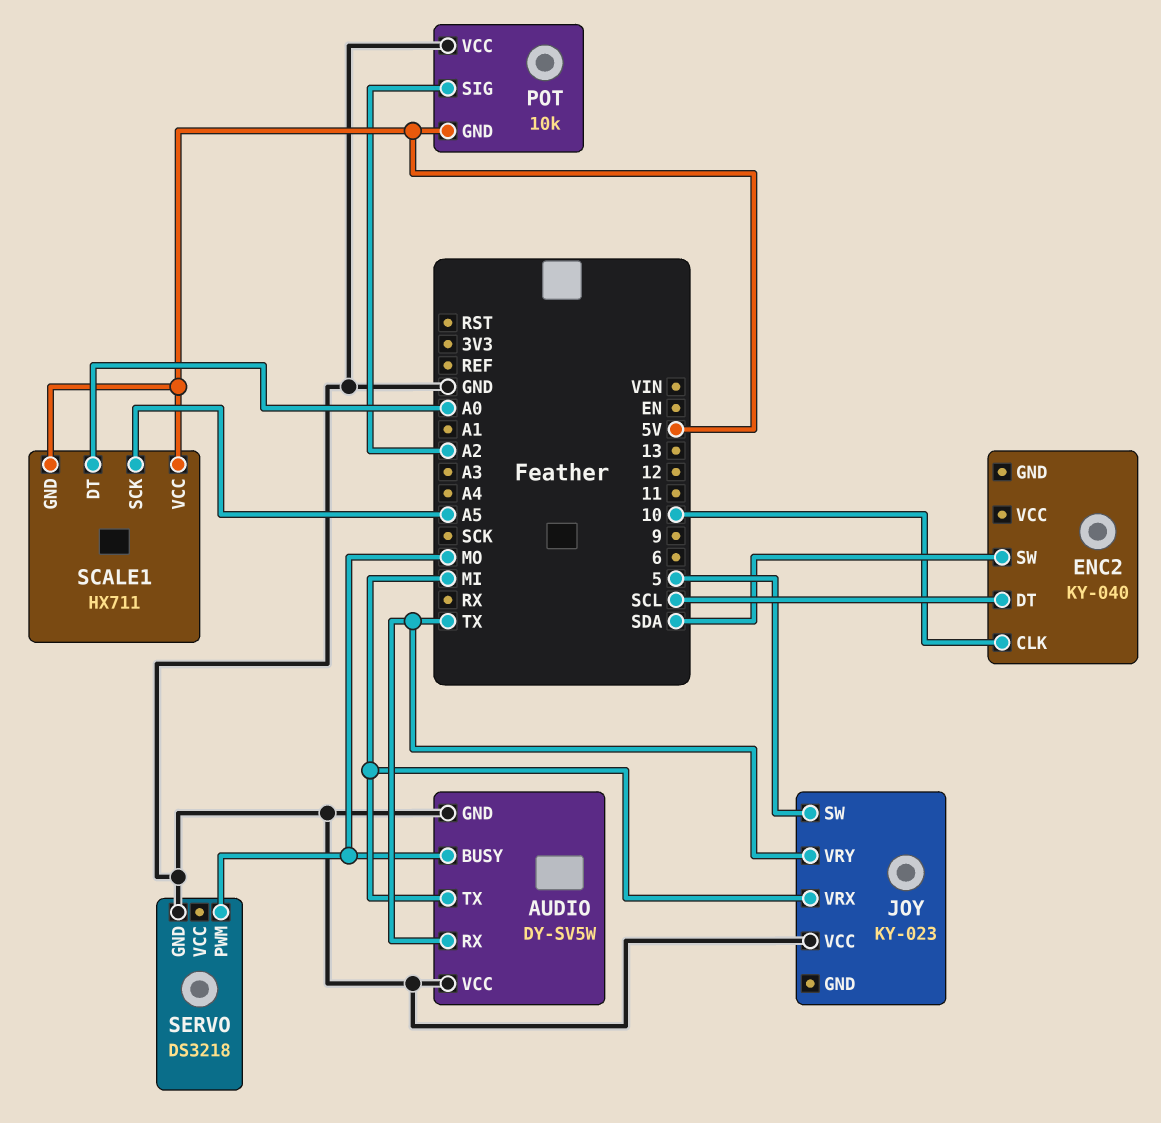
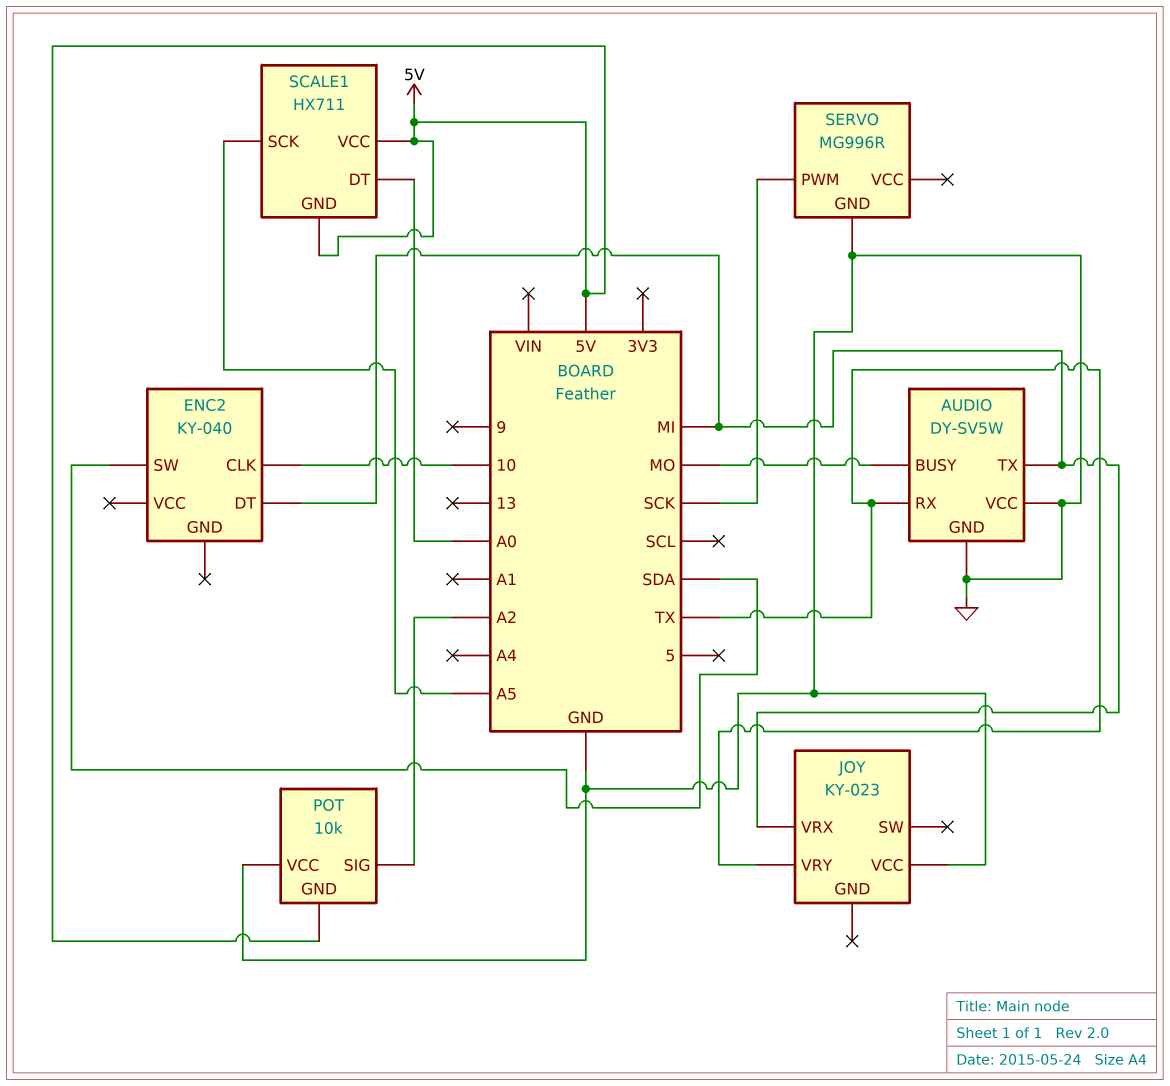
ENC2 pin DT: SCL -> MI
JOY pin SW: 5 -> none
SERVO: DS3218 -> MG996R
SERVO pin PWM: MO -> SCK

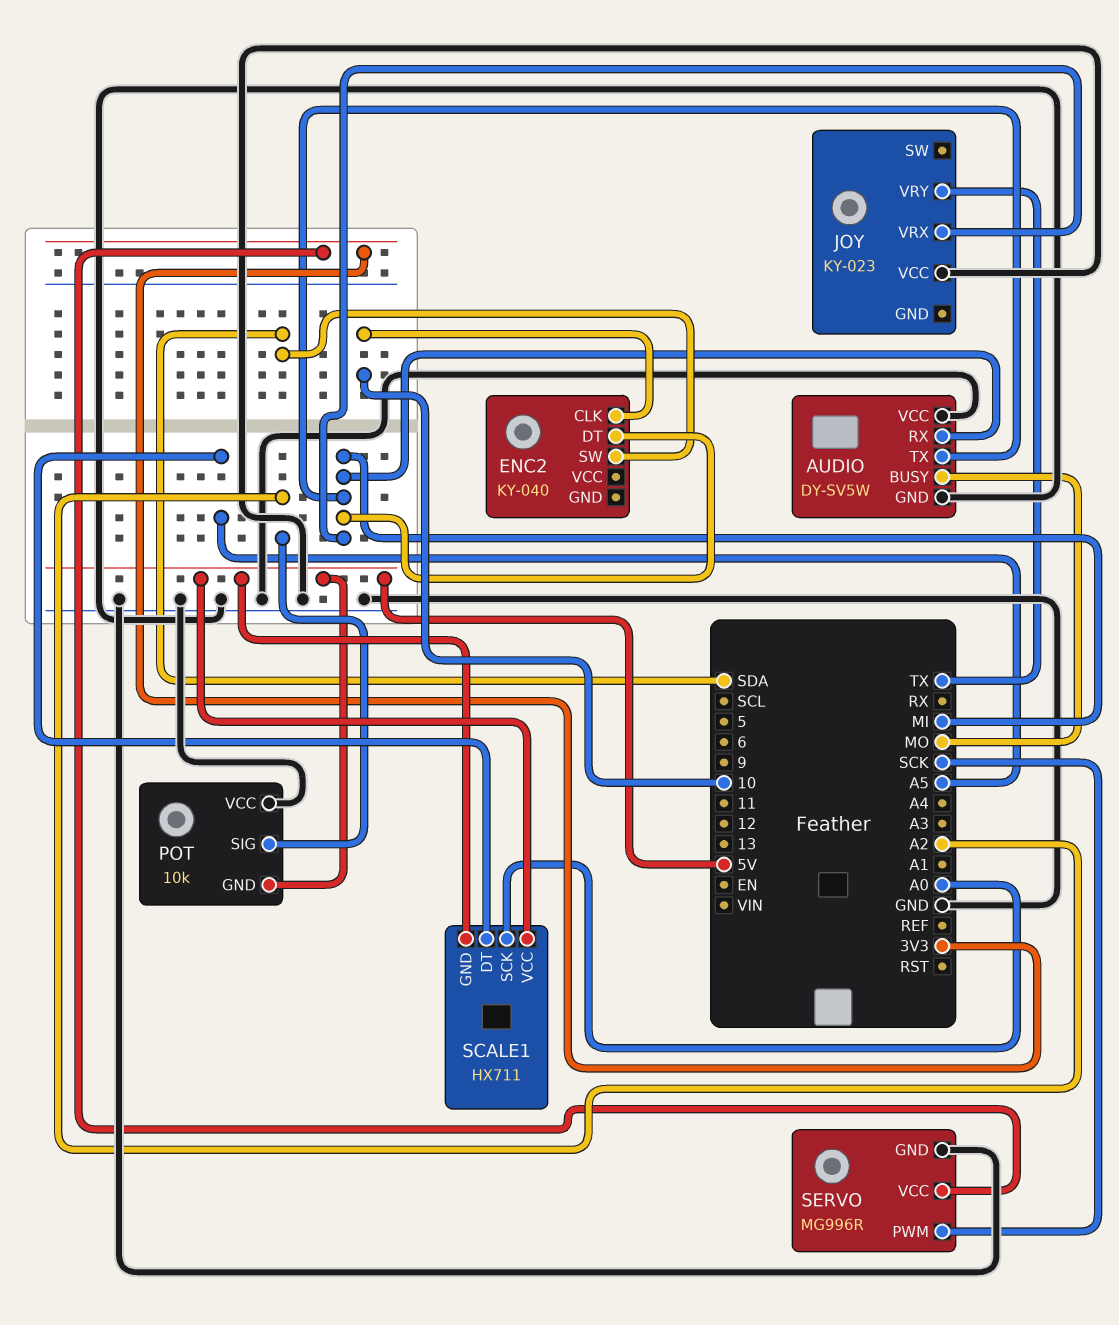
AUDIO pin RX: TX -> MI
SCALE1 pin DT: A0 -> A5
SCALE1 pin SCK: A5 -> A0
SERVO pin VCC: none -> 3V3

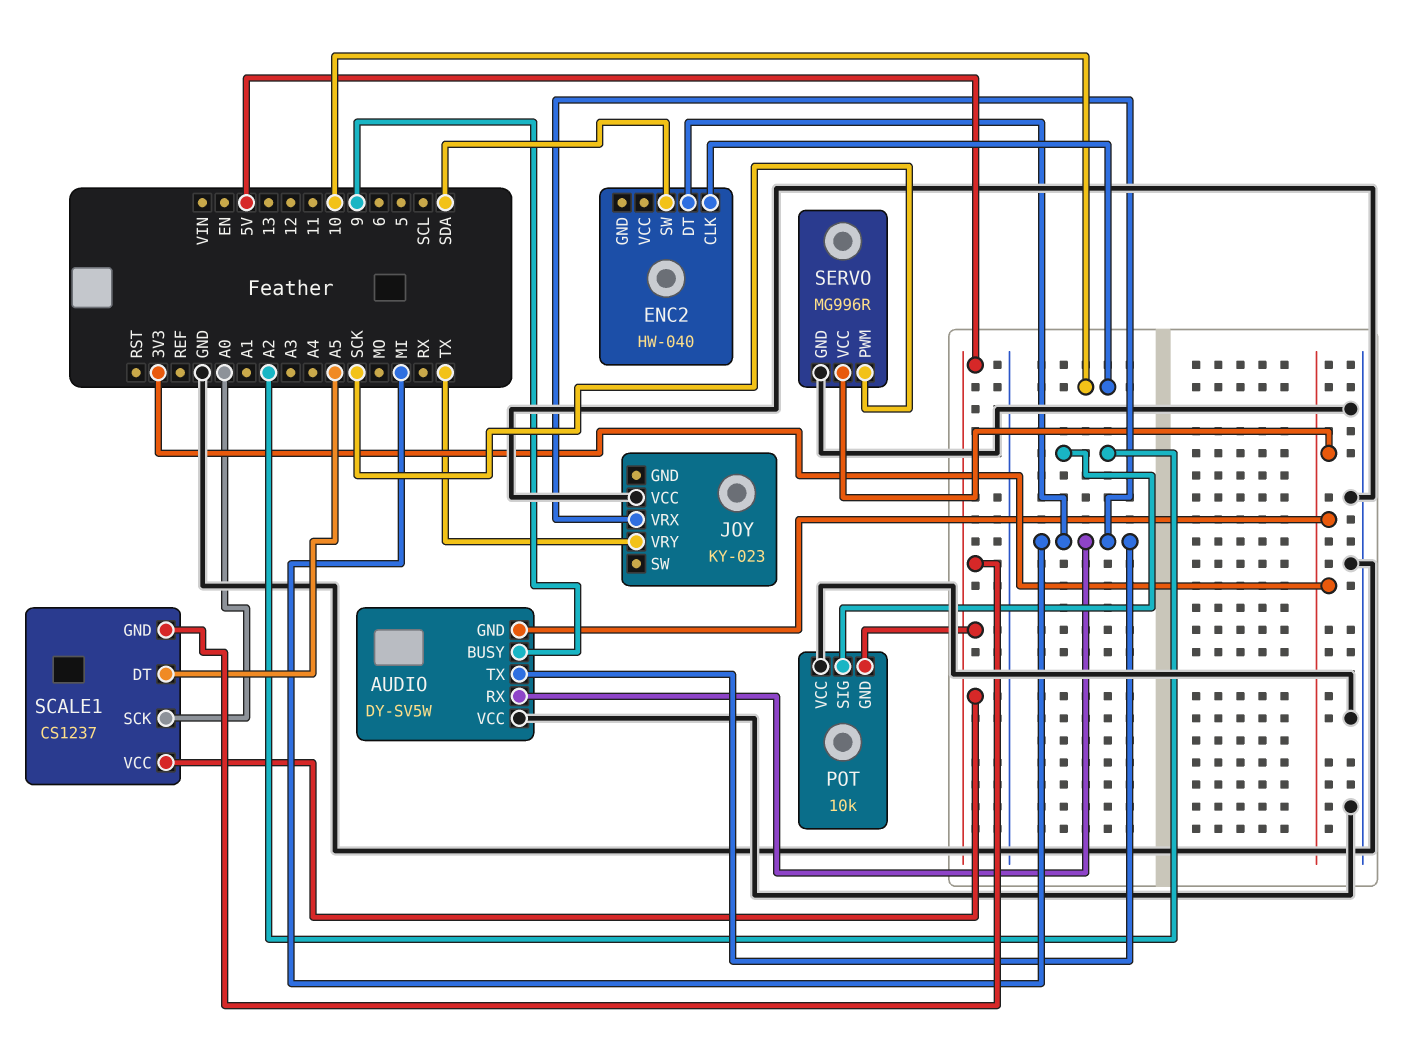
AUDIO pin BUSY: MO -> 9
AUDIO pin GND: GND -> 3V3
ENC2: KY-040 -> HW-040
SCALE1: HX711 -> CS1237

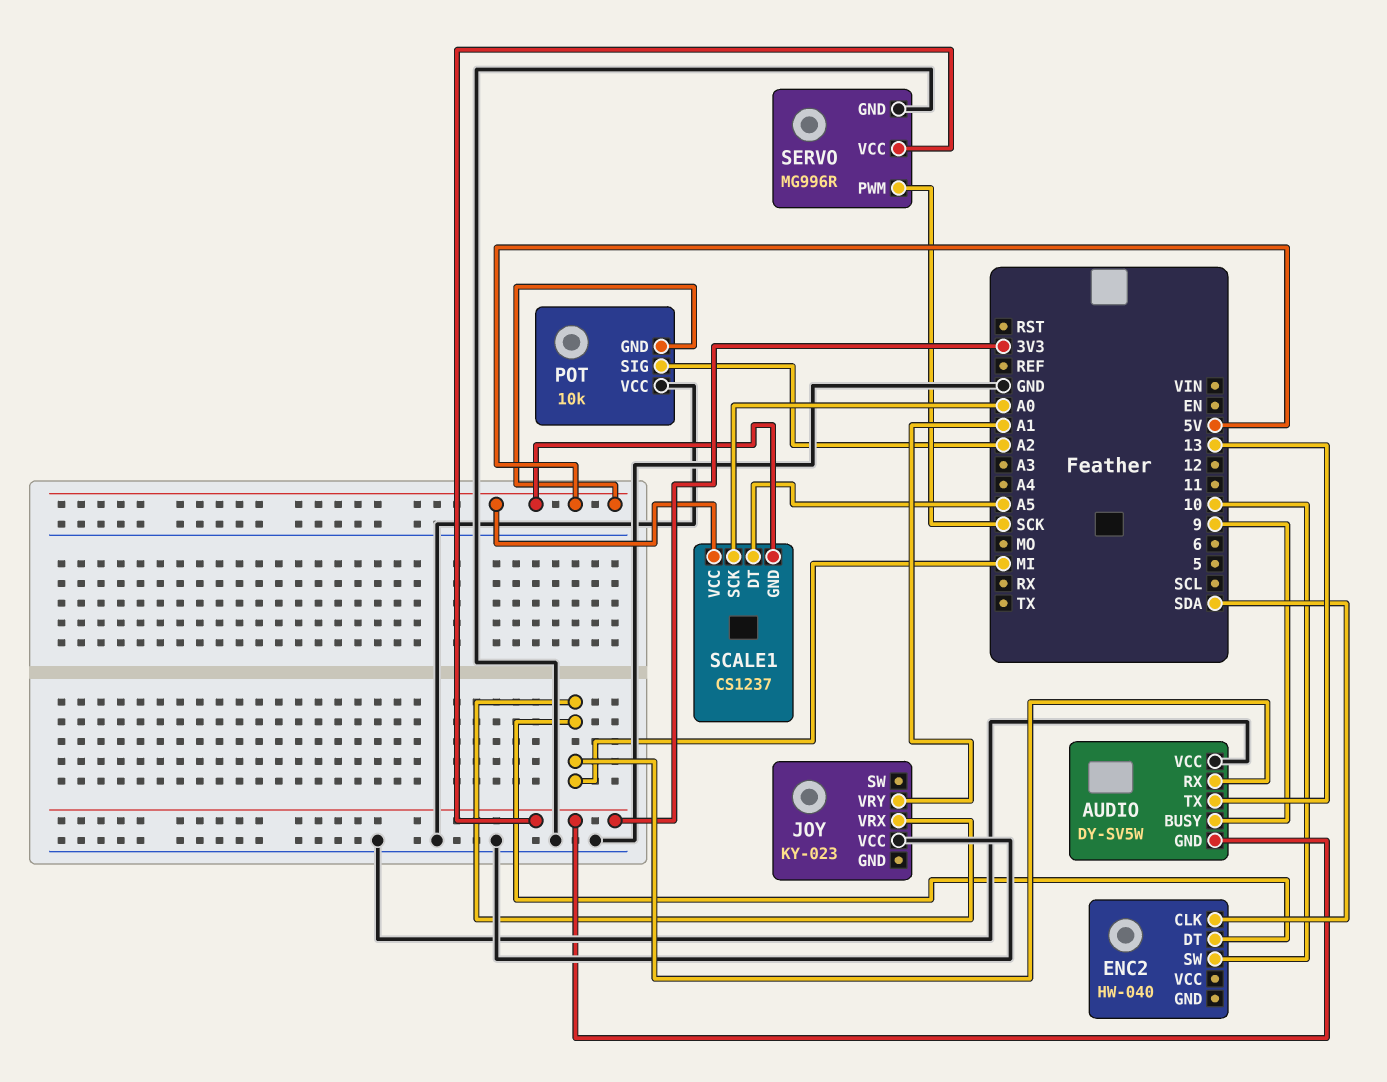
AUDIO pin TX: MI -> 13
ENC2 pin CLK: 10 -> SDA
ENC2 pin SW: SDA -> 10
JOY pin VRY: TX -> A1

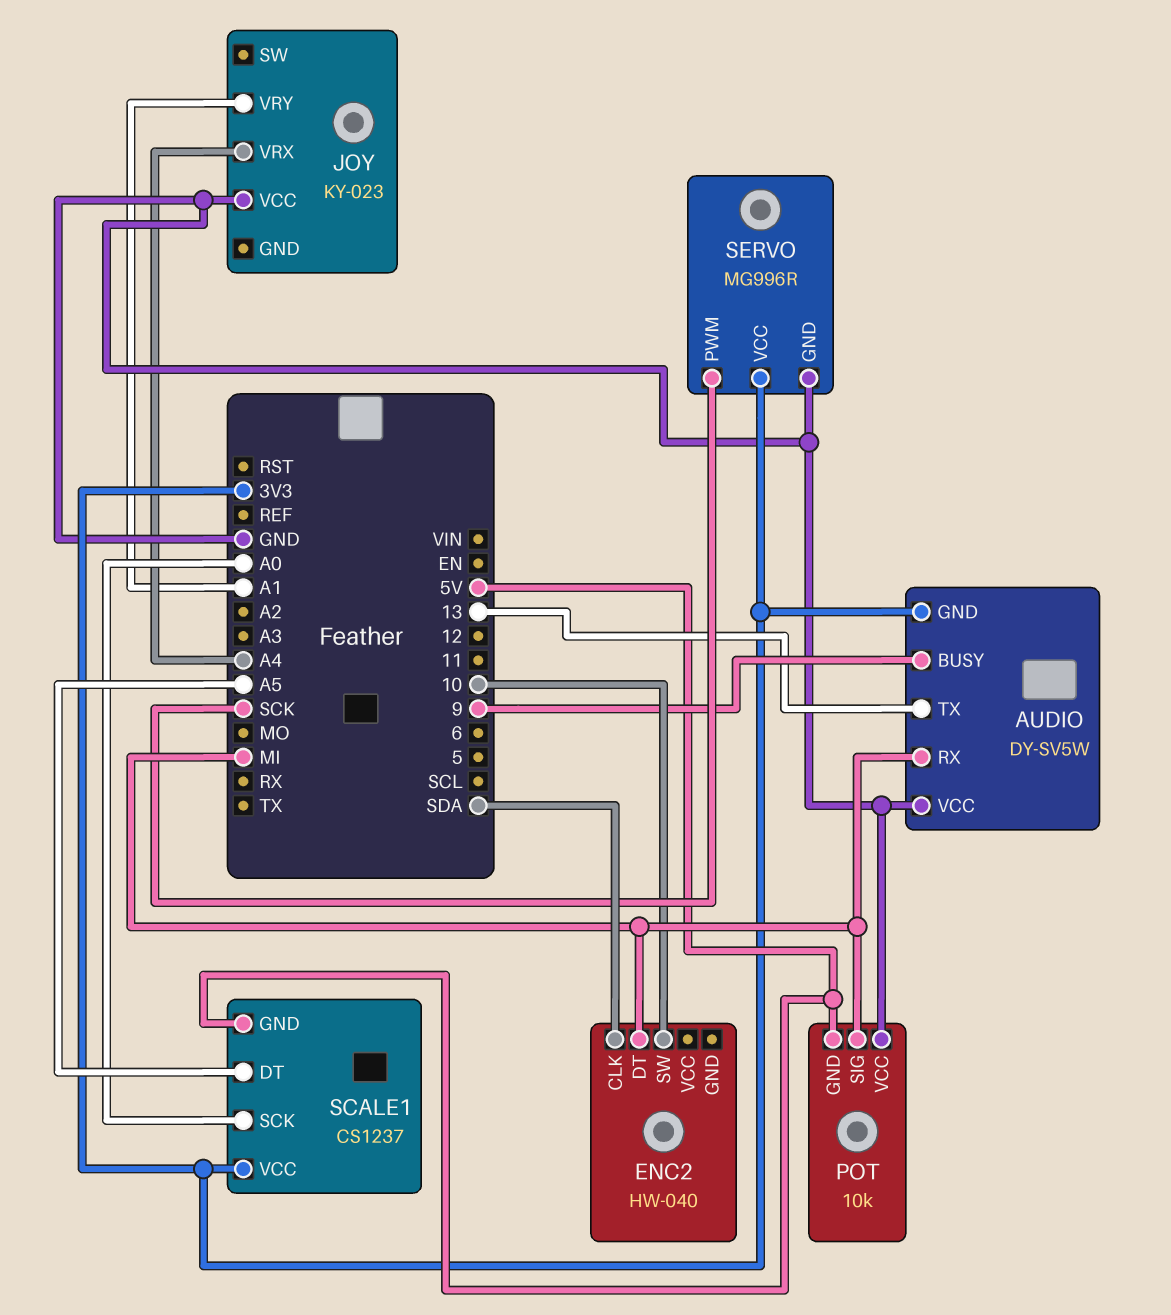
JOY pin VRX: MI -> A4
POT pin SIG: A2 -> MI
SCALE1 pin VCC: 5V -> 3V3

